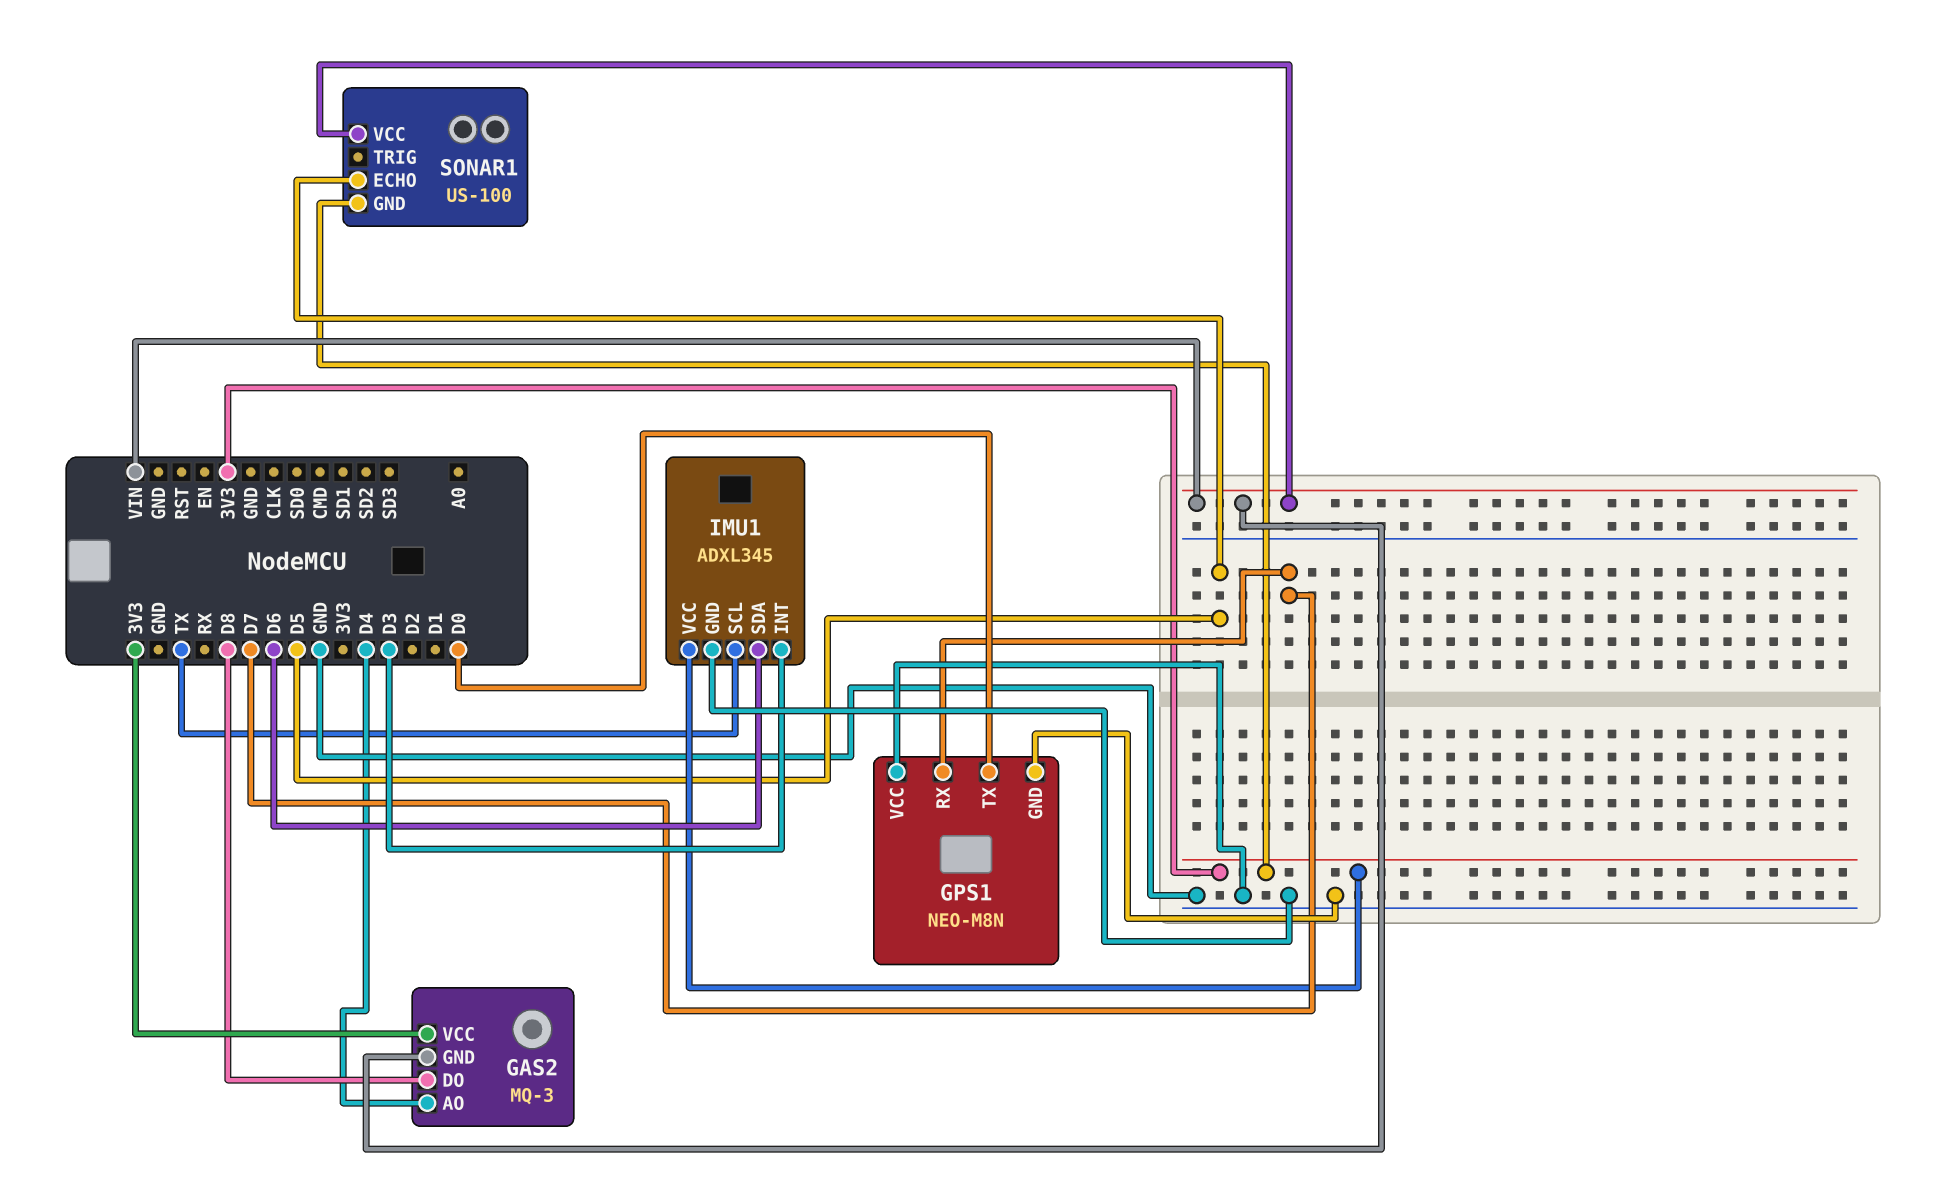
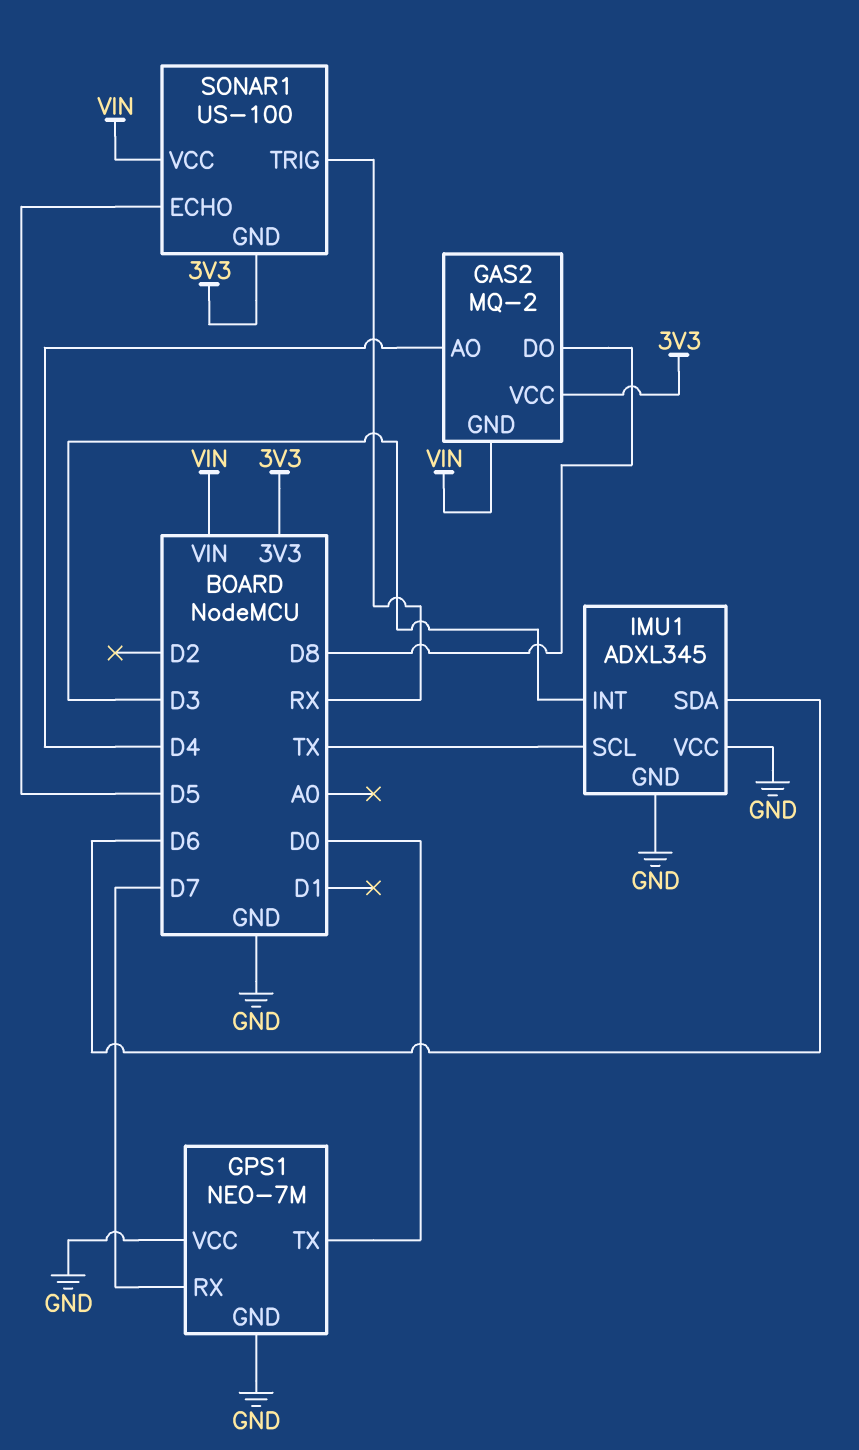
GAS2: MQ-3 -> MQ-2
GPS1: NEO-M8N -> NEO-7M
IMU1 pin VCC: 3V3 -> GND
SONAR1 pin TRIG: none -> RX

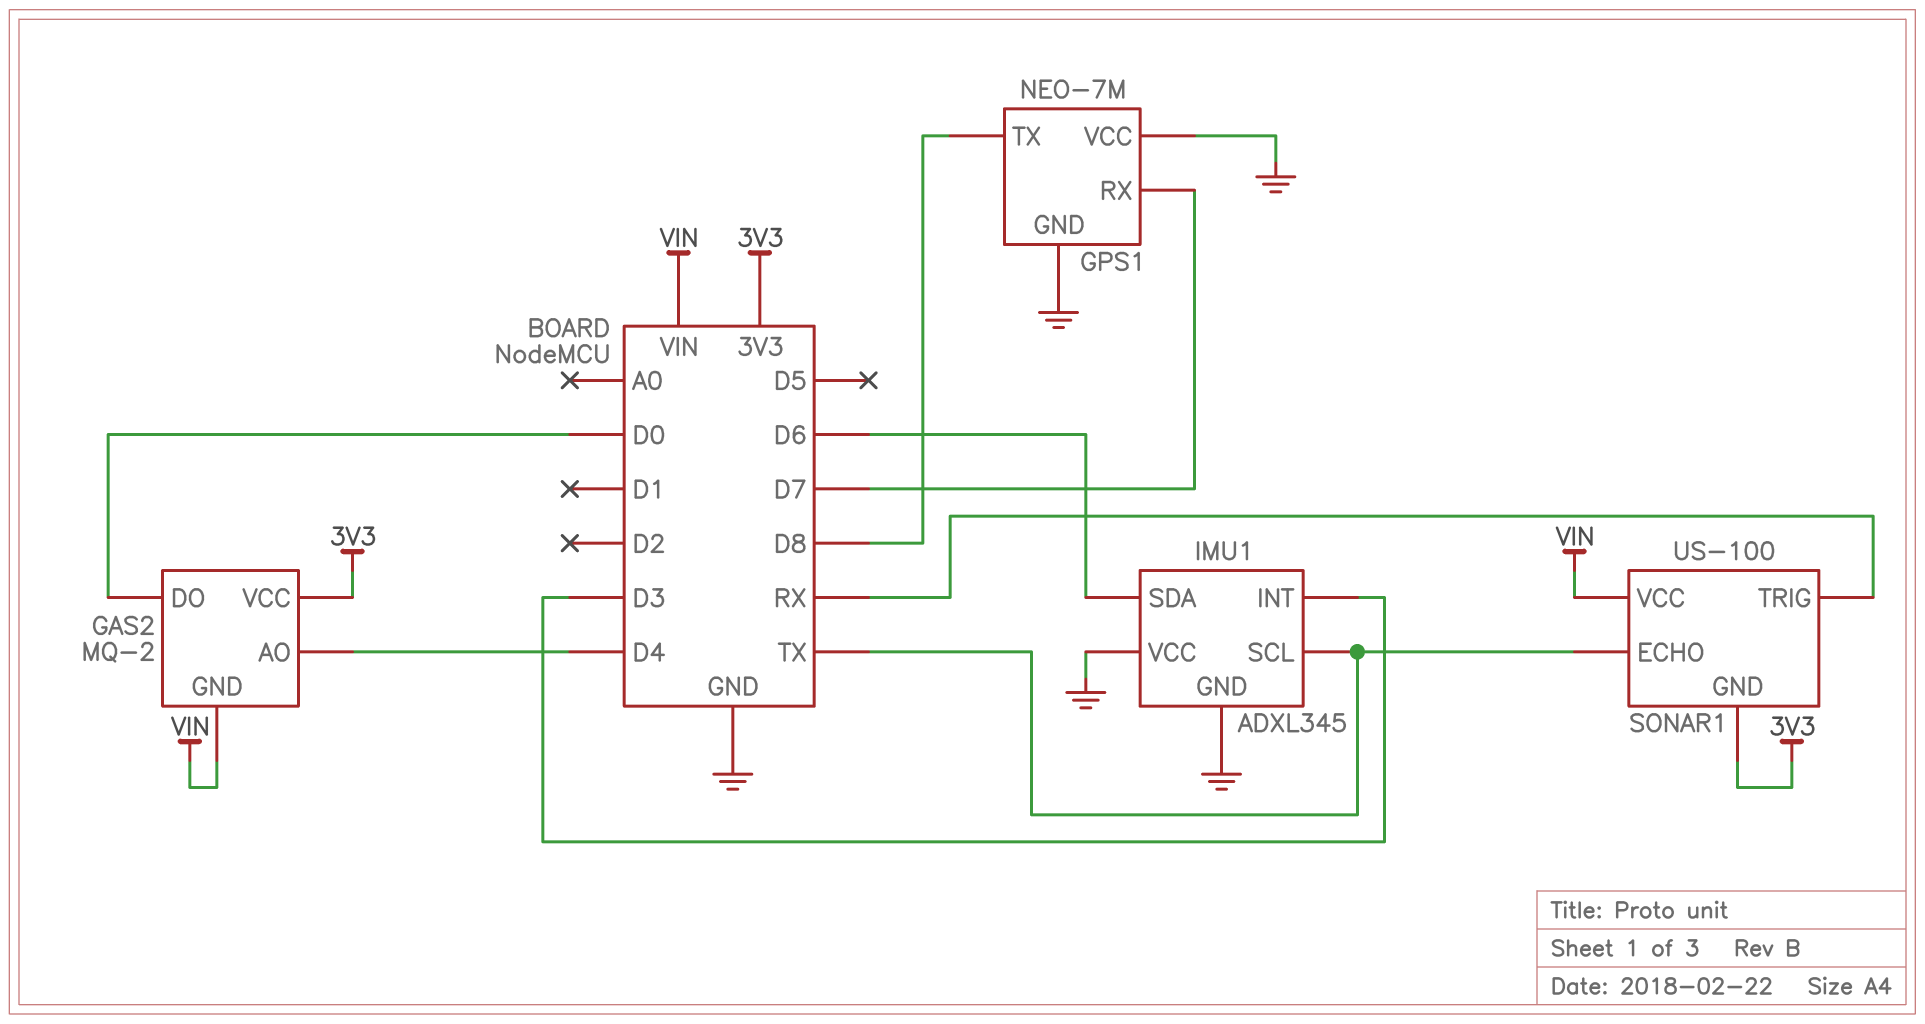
GAS2 pin DO: D8 -> D0
GPS1 pin TX: D0 -> D8
SONAR1 pin ECHO: D5 -> TX

